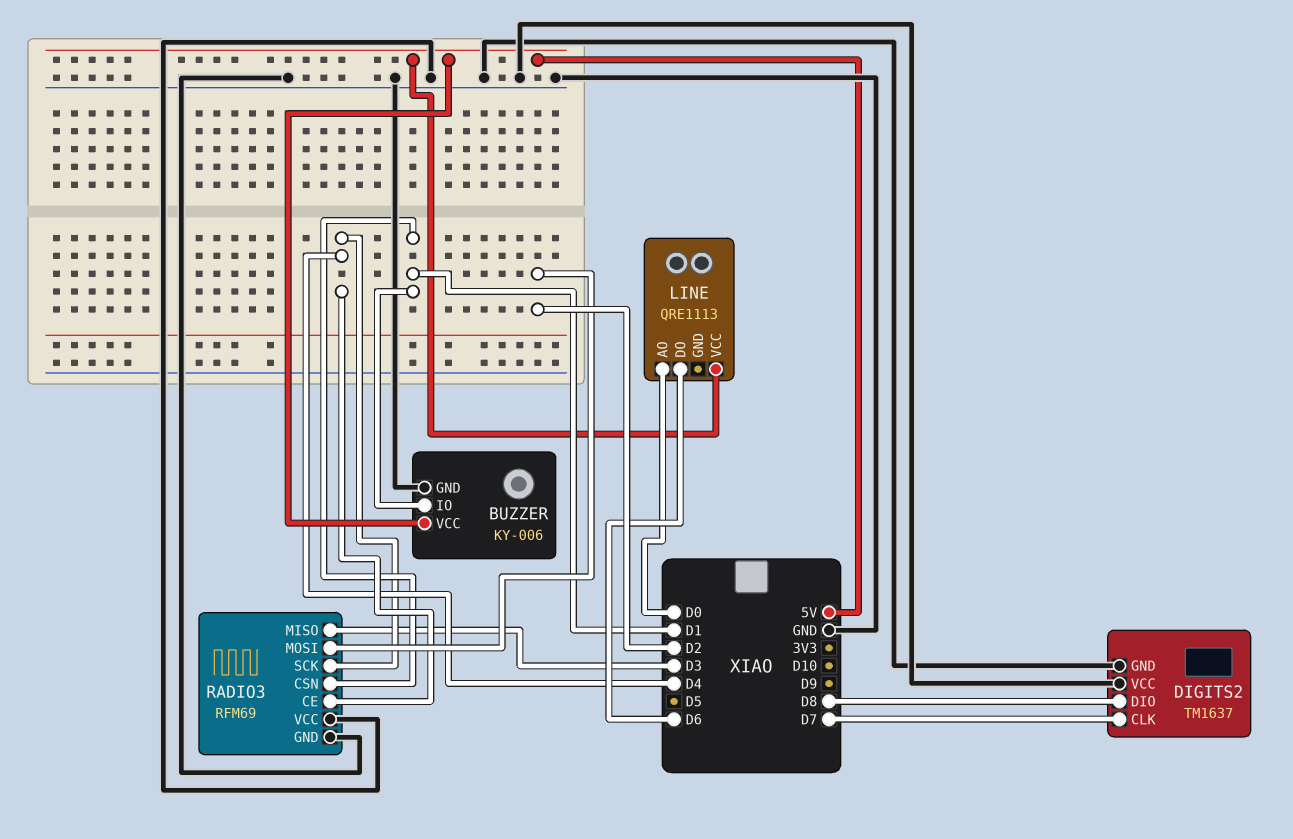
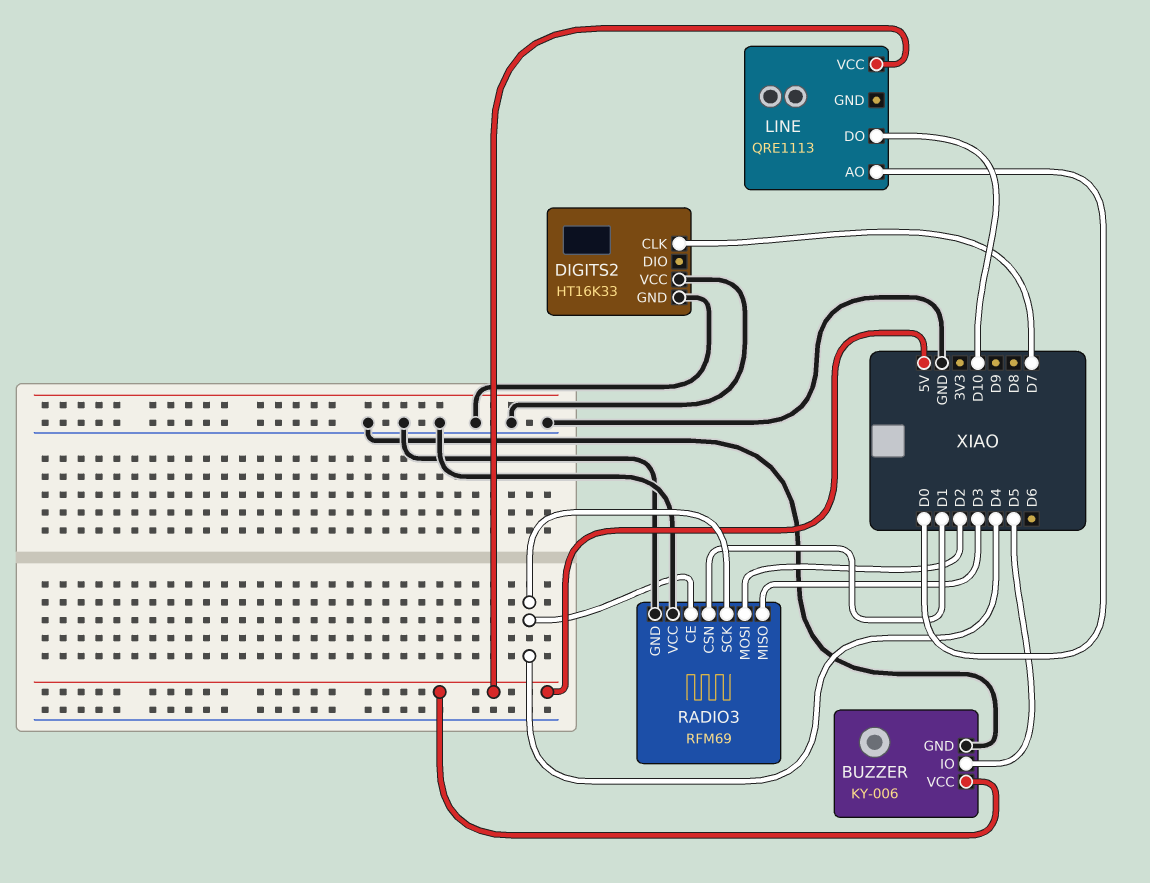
BUZZER pin IO: D1 -> D5
DIGITS2: TM1637 -> HT16K33
DIGITS2 pin DIO: D8 -> none
LINE pin DO: D6 -> D10

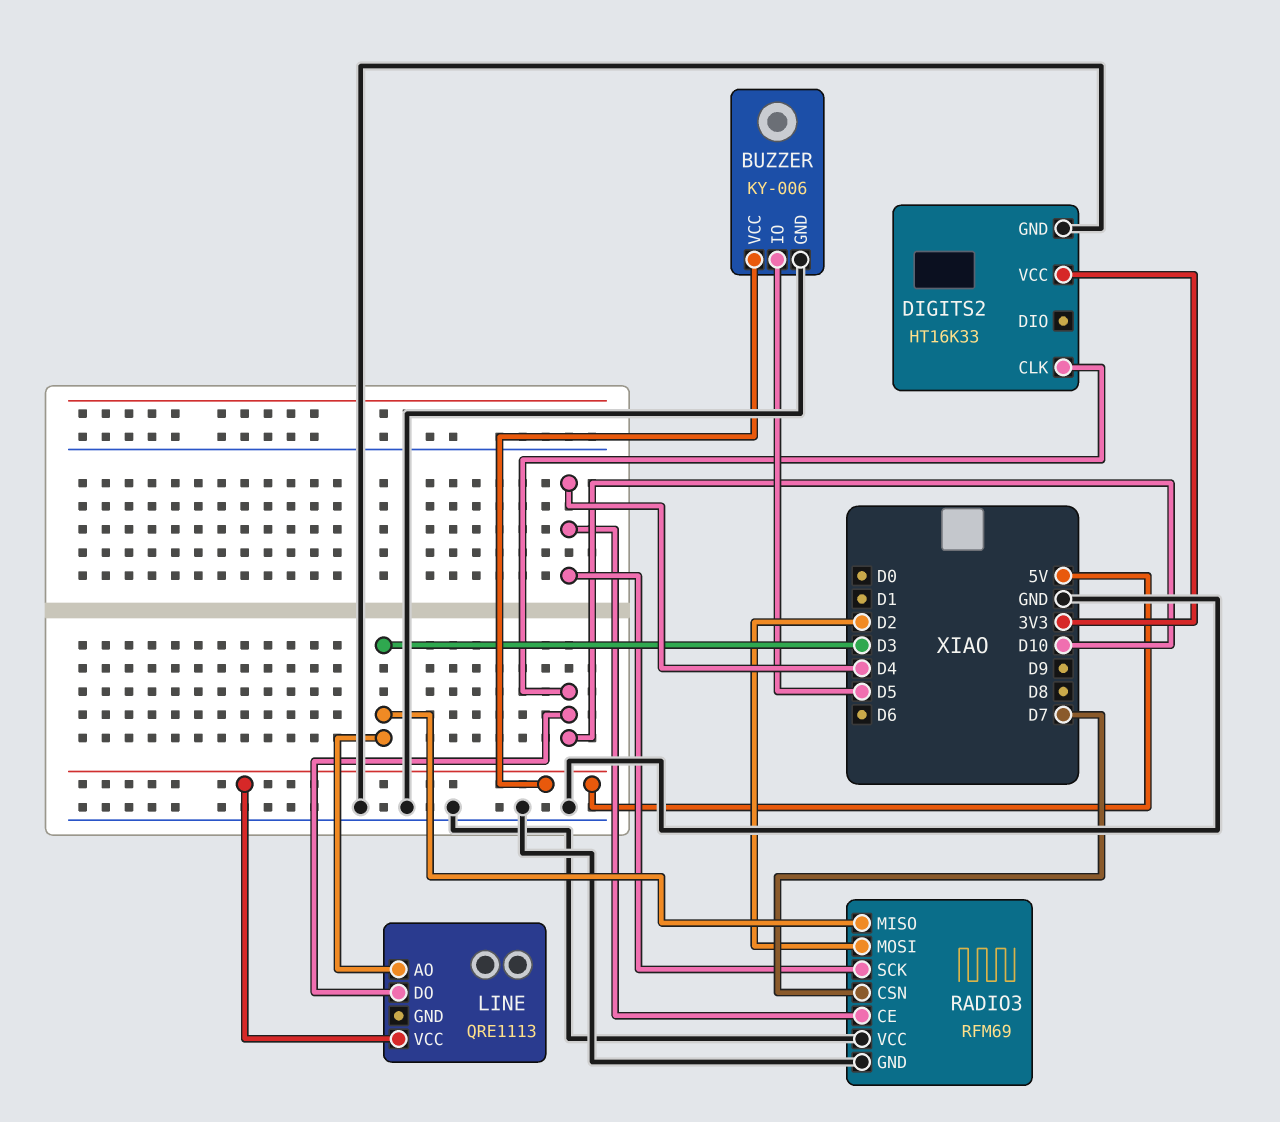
DIGITS2 pin CLK: D7 -> D10
DIGITS2 pin VCC: GND -> 3V3
LINE pin AO: D0 -> D3
RADIO3 pin CSN: D1 -> D7

